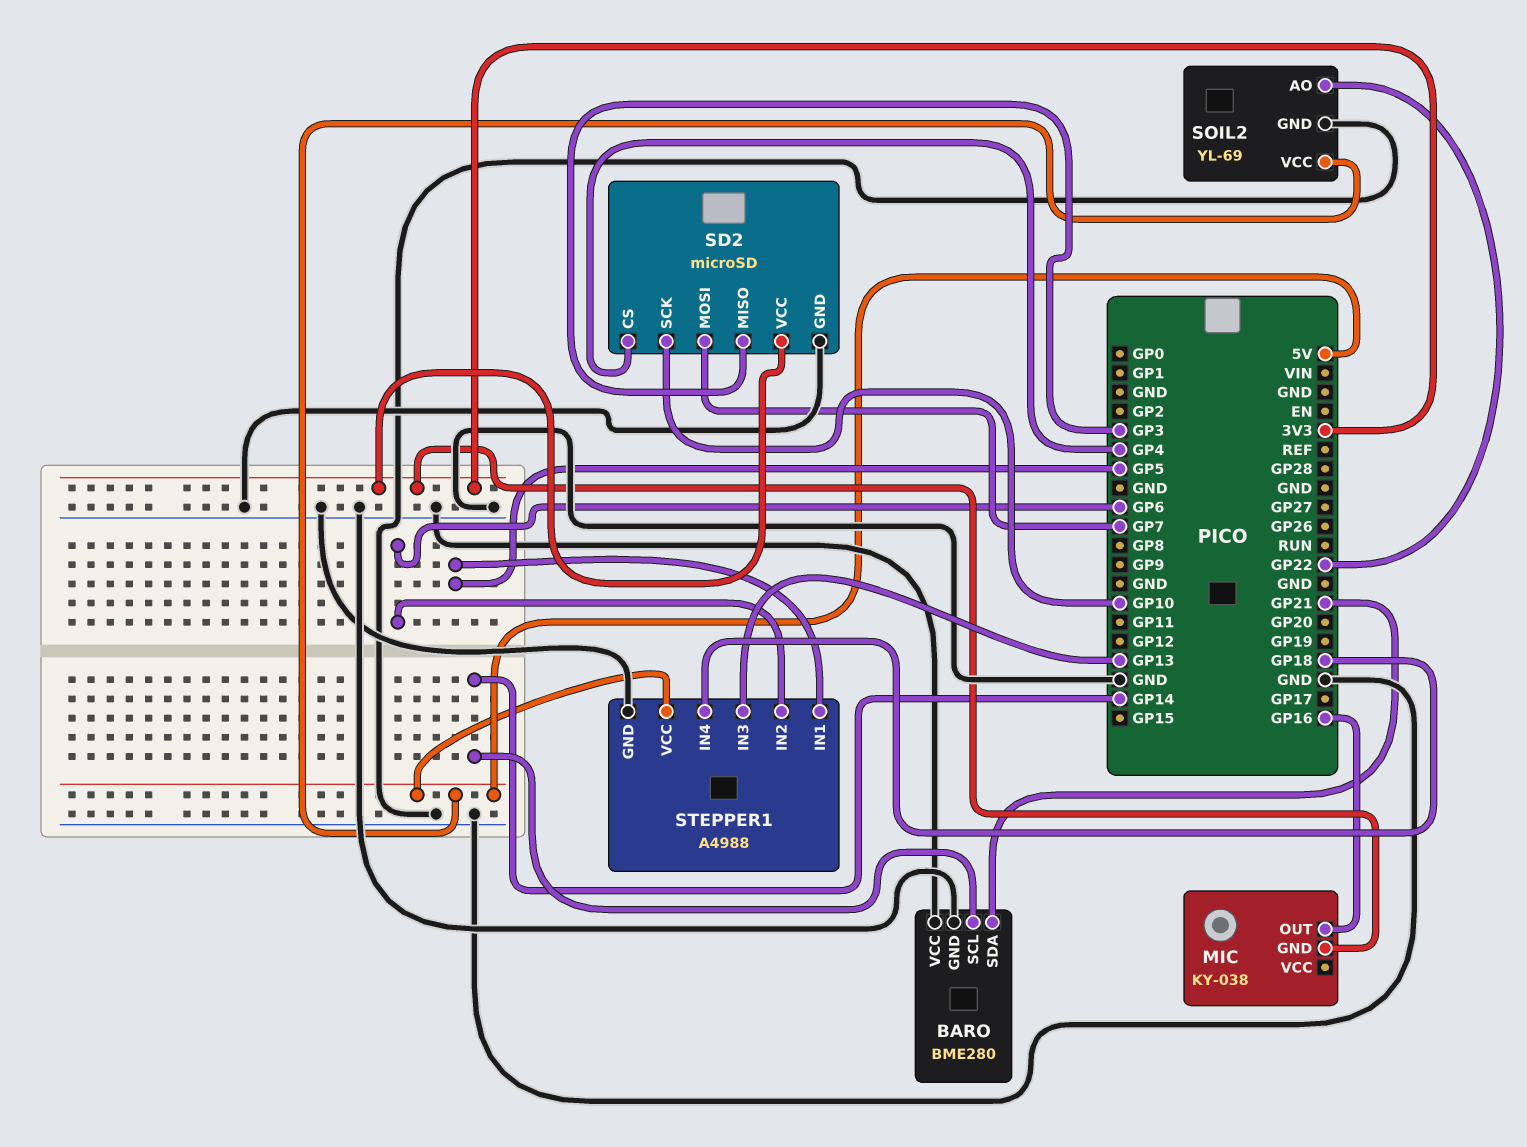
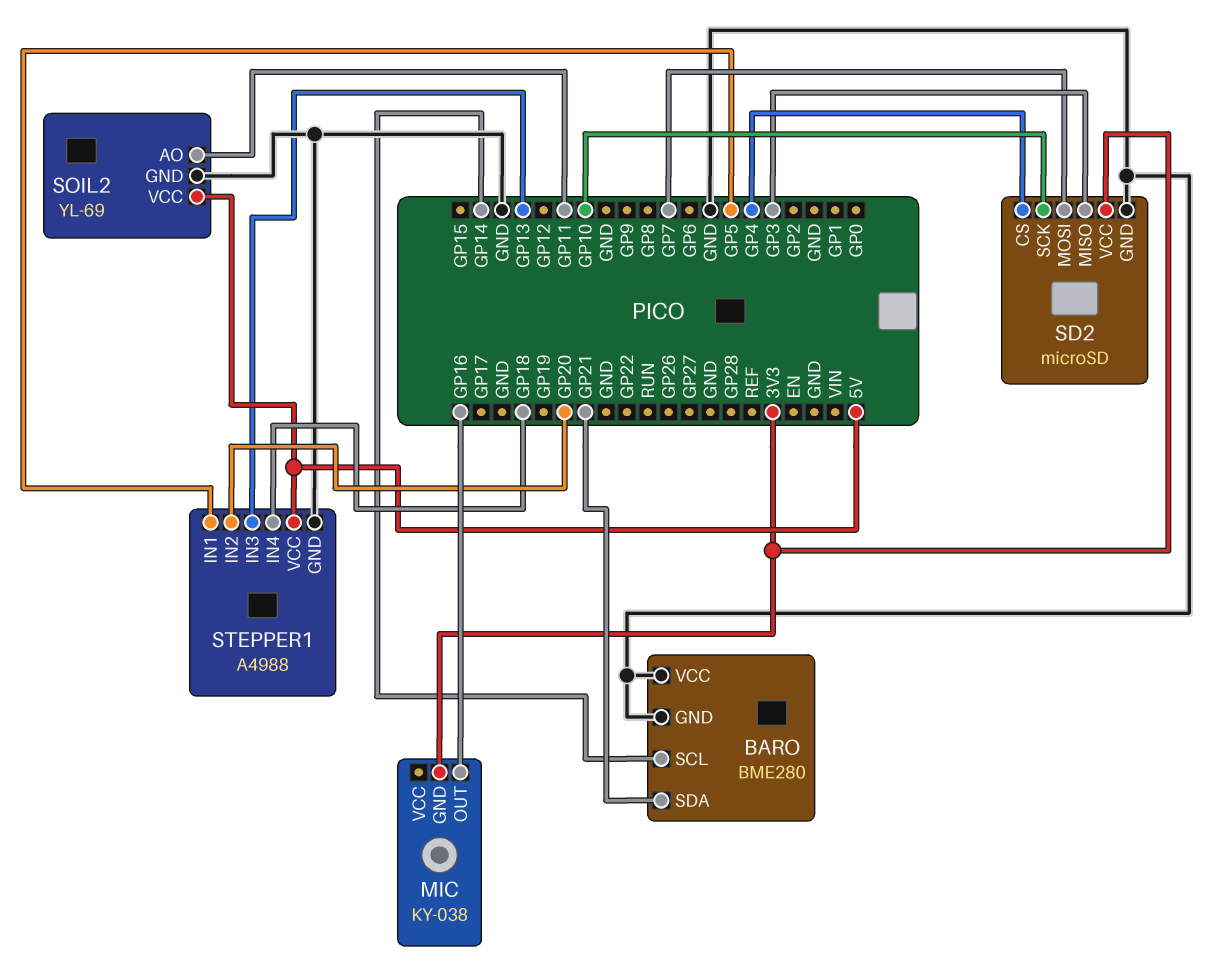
SOIL2 pin AO: GP22 -> GP11
STEPPER1 pin IN2: GP6 -> GP20

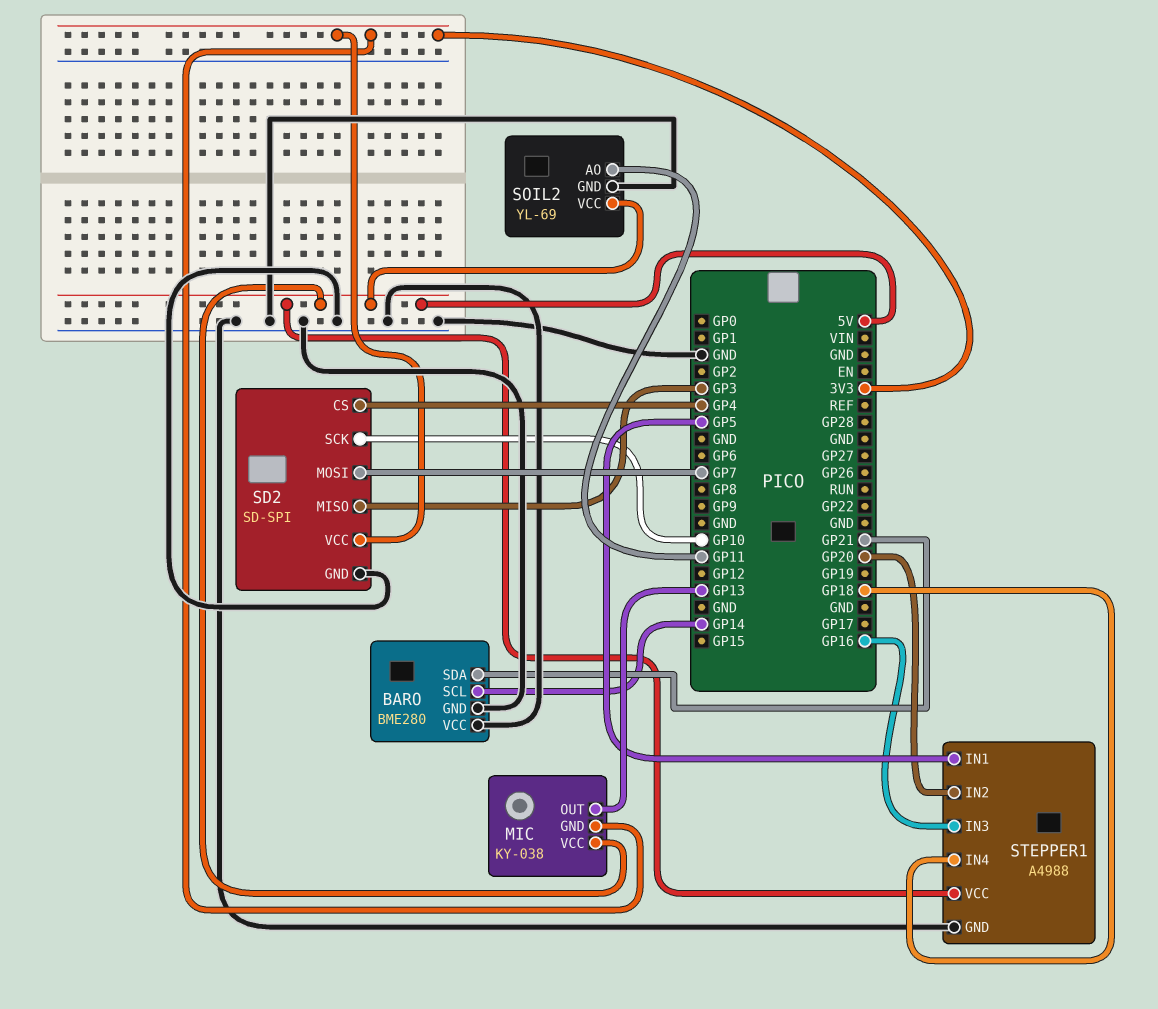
MIC pin OUT: GP16 -> GP13
MIC pin VCC: none -> 5V
SD2: microSD -> SD-SPI
STEPPER1 pin IN3: GP13 -> GP16

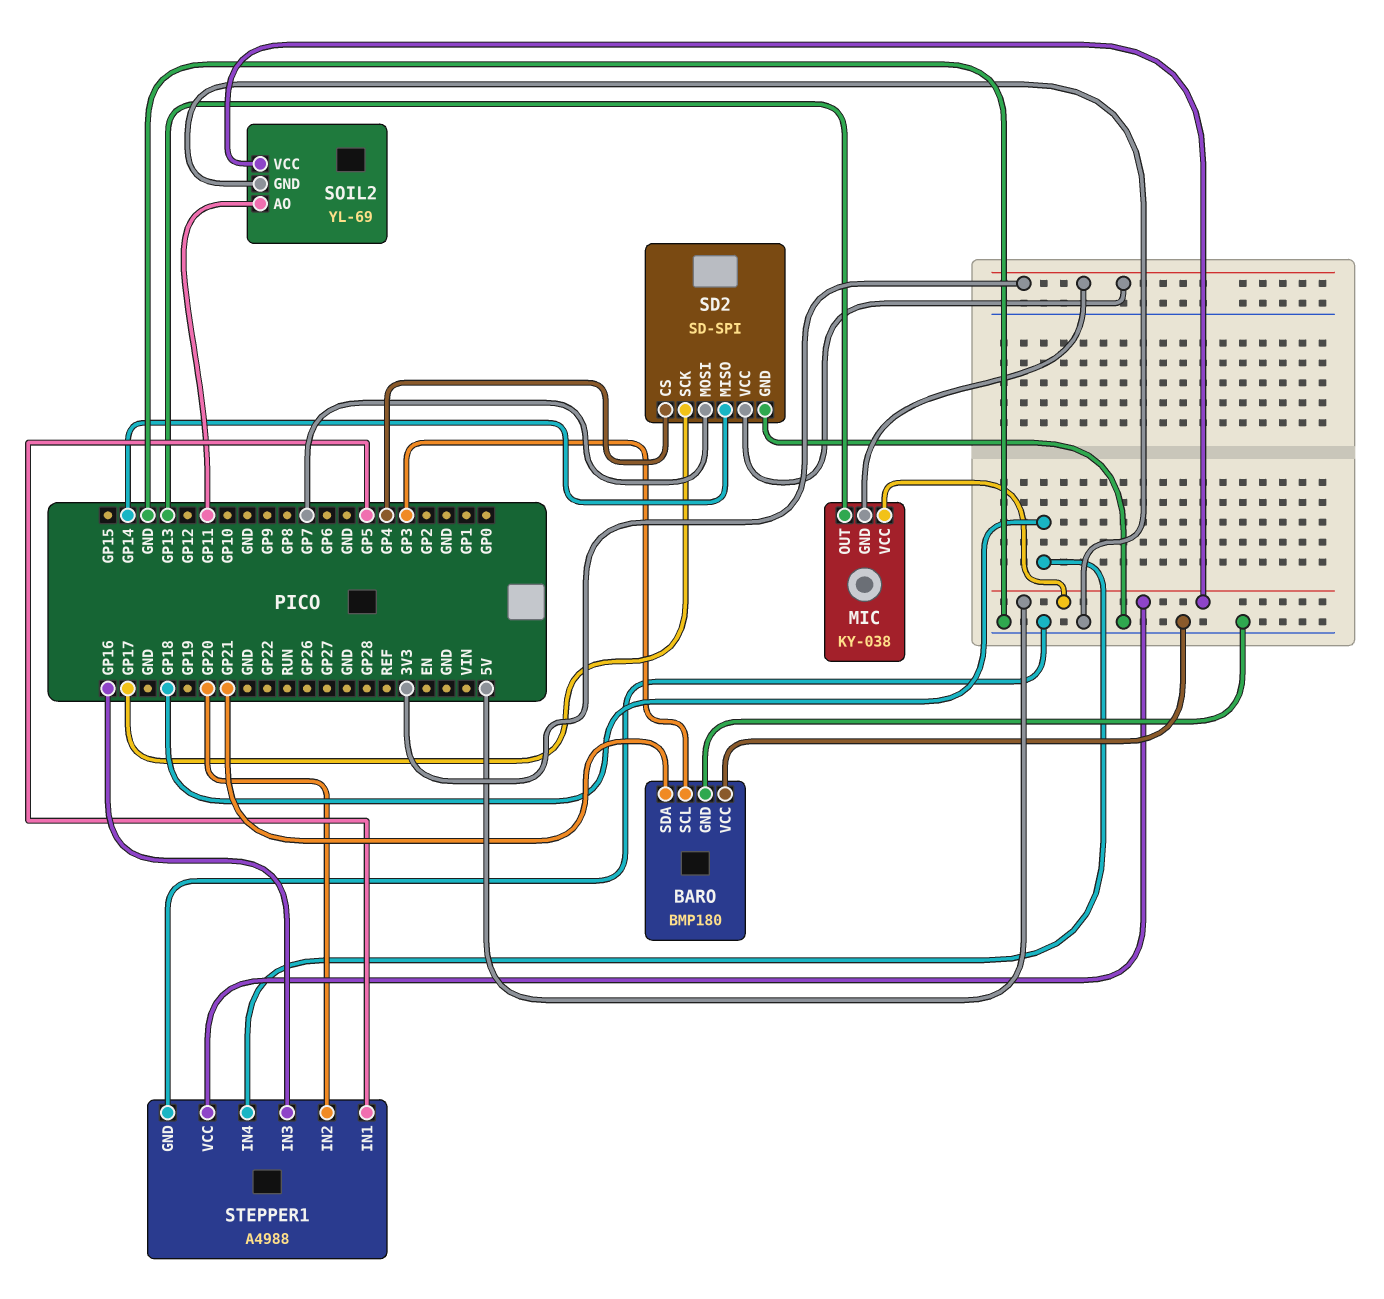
BARO: BME280 -> BMP180
BARO pin SCL: GP14 -> GP3
SD2 pin MISO: GP3 -> GP14
SD2 pin SCK: GP10 -> GP17

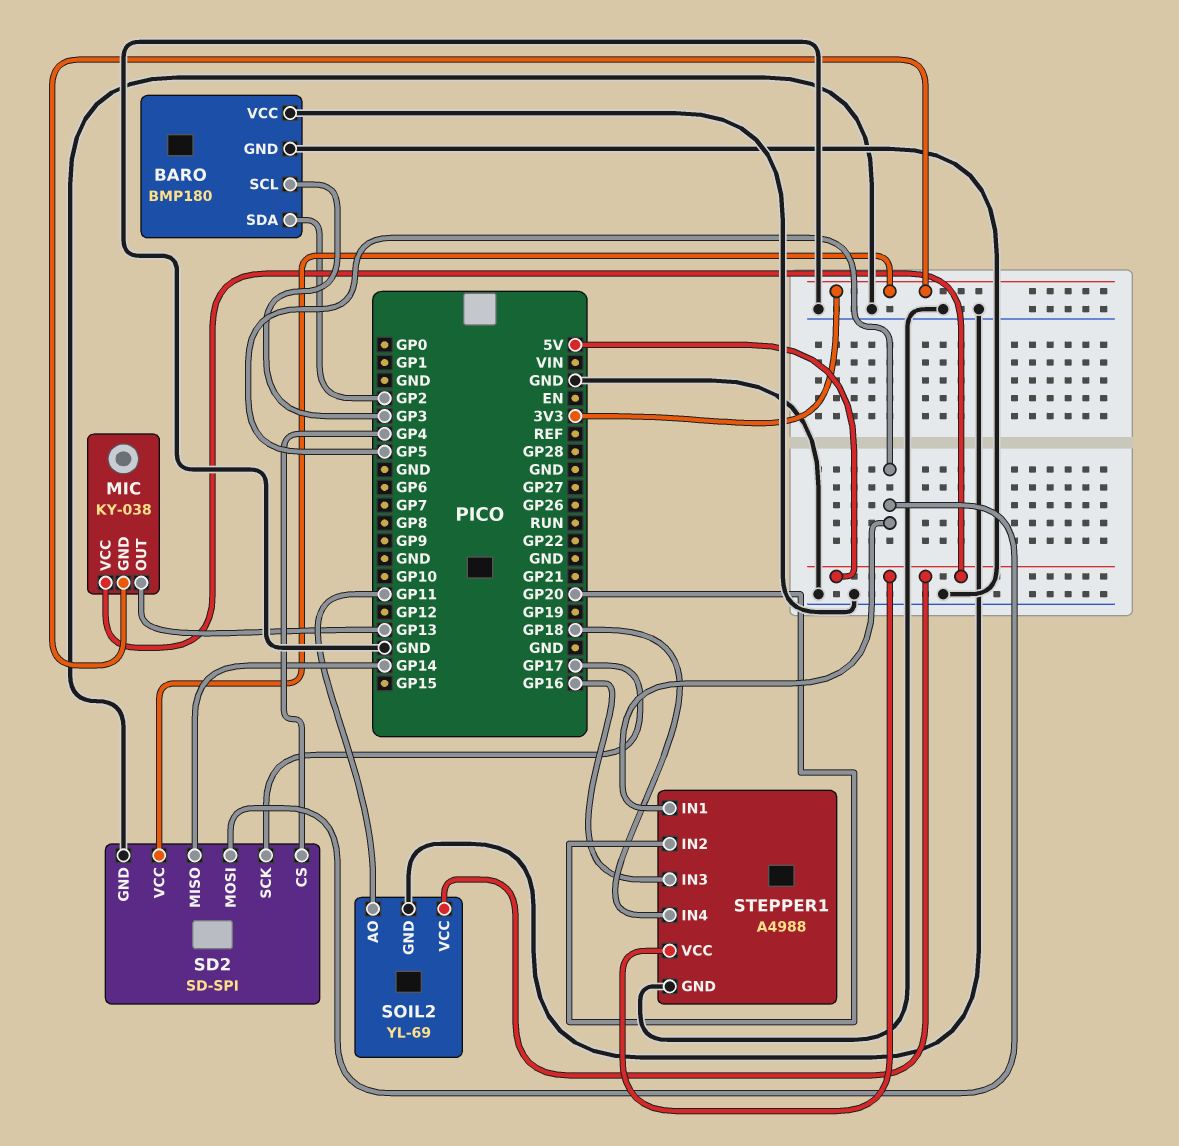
BARO pin SDA: GP21 -> GP2
SD2 pin MOSI: GP7 -> GP5

